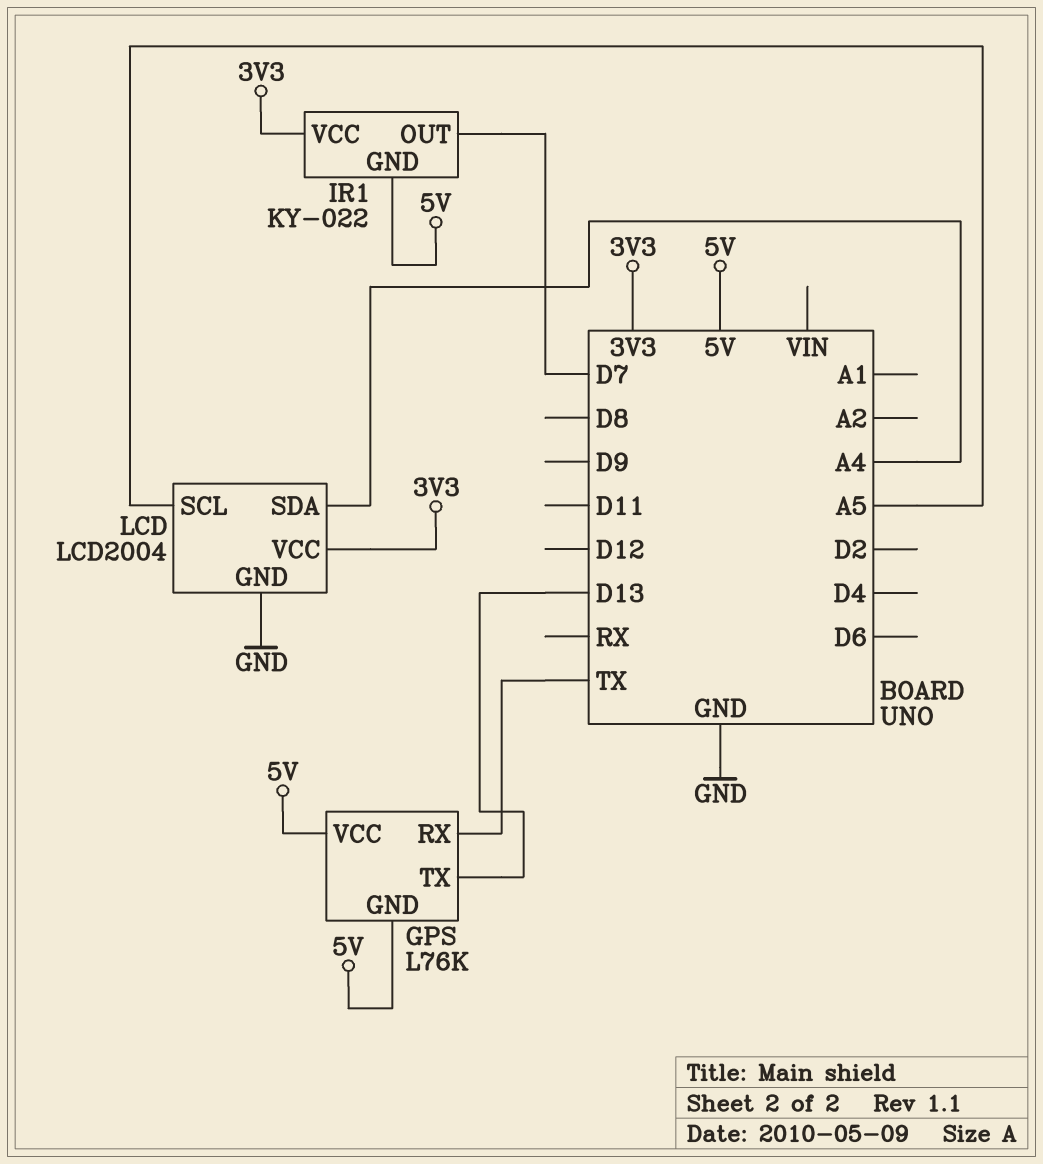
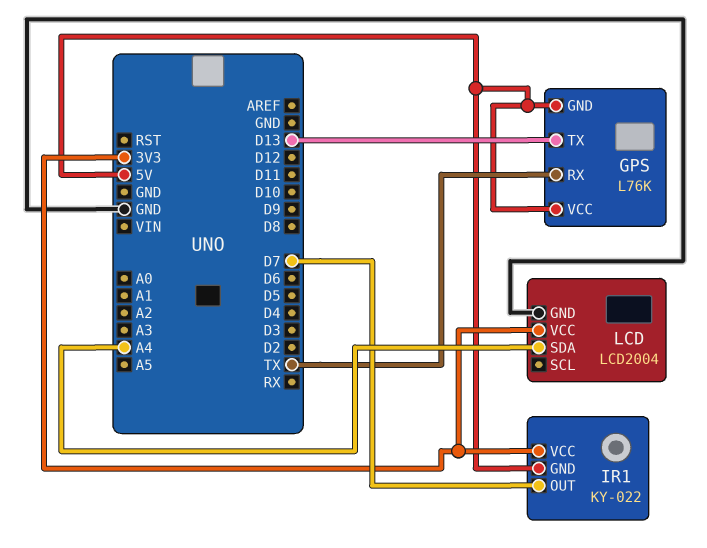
LCD pin SCL: A5 -> none

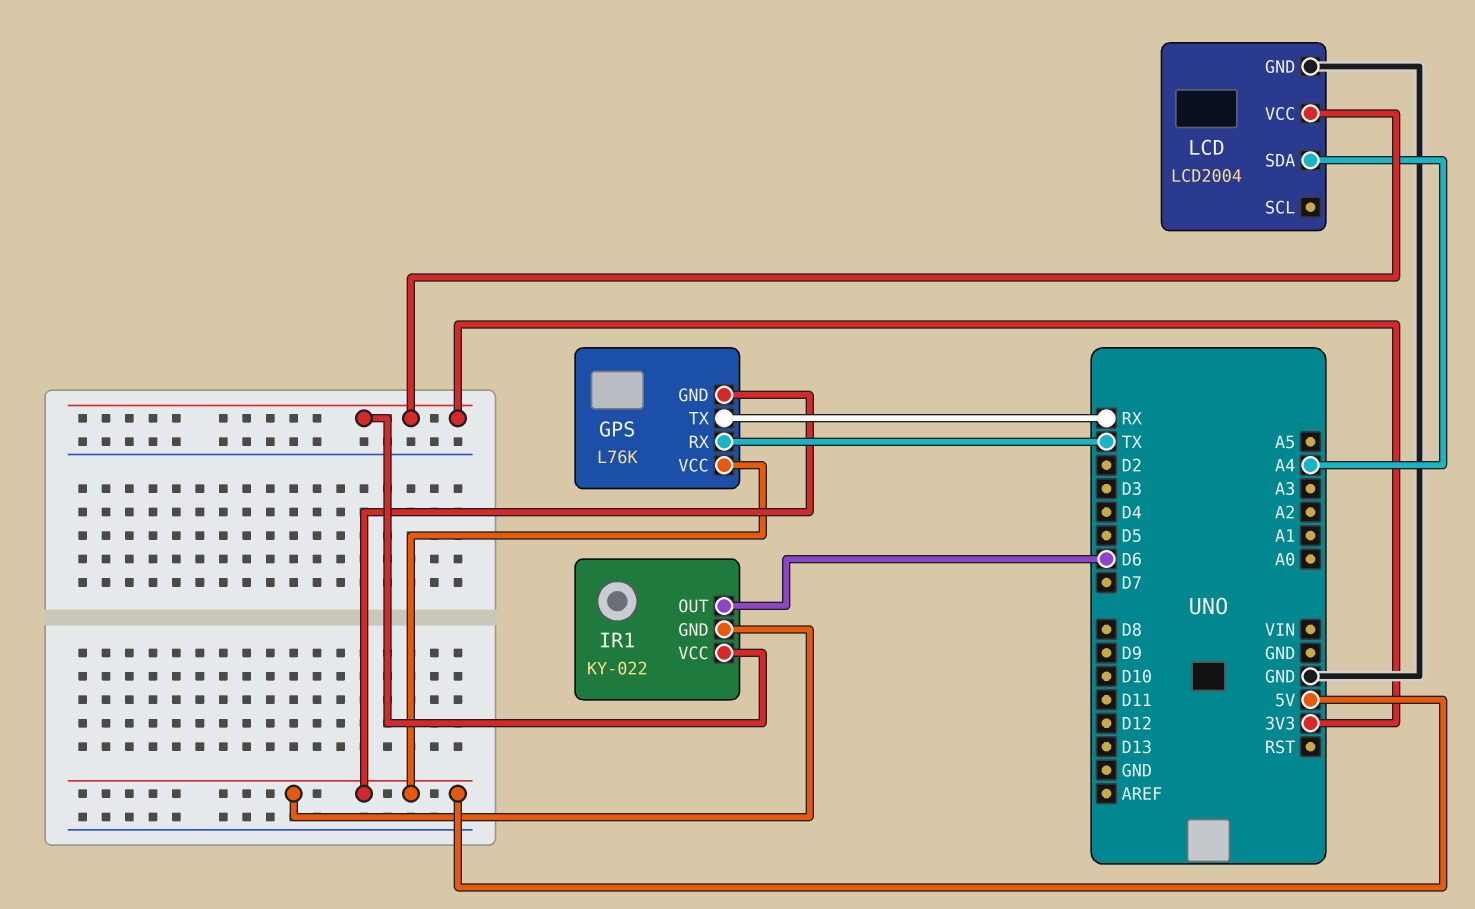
GPS pin TX: D13 -> RX
IR1 pin OUT: D7 -> D6

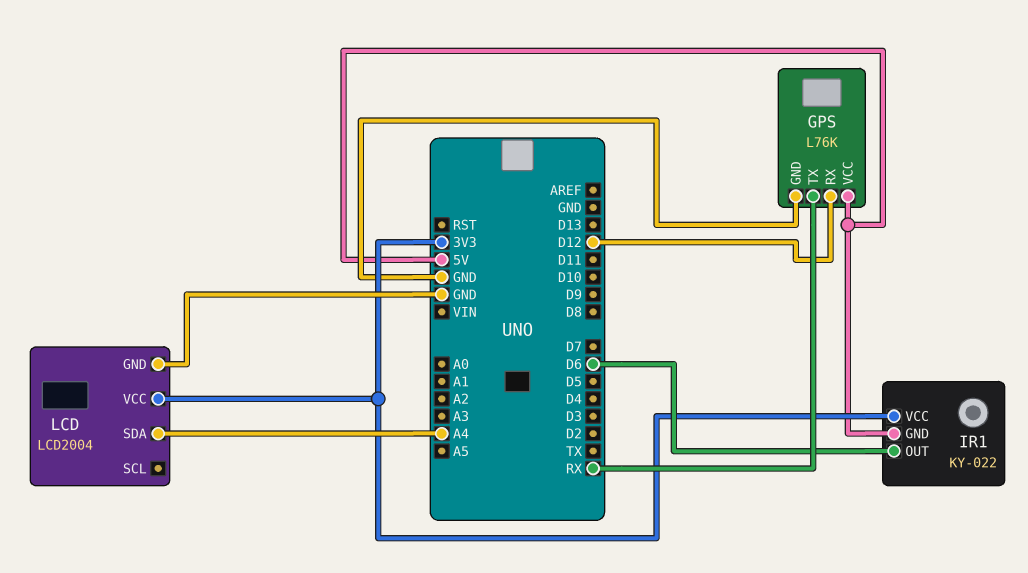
GPS pin GND: 5V -> GND
GPS pin RX: TX -> D12

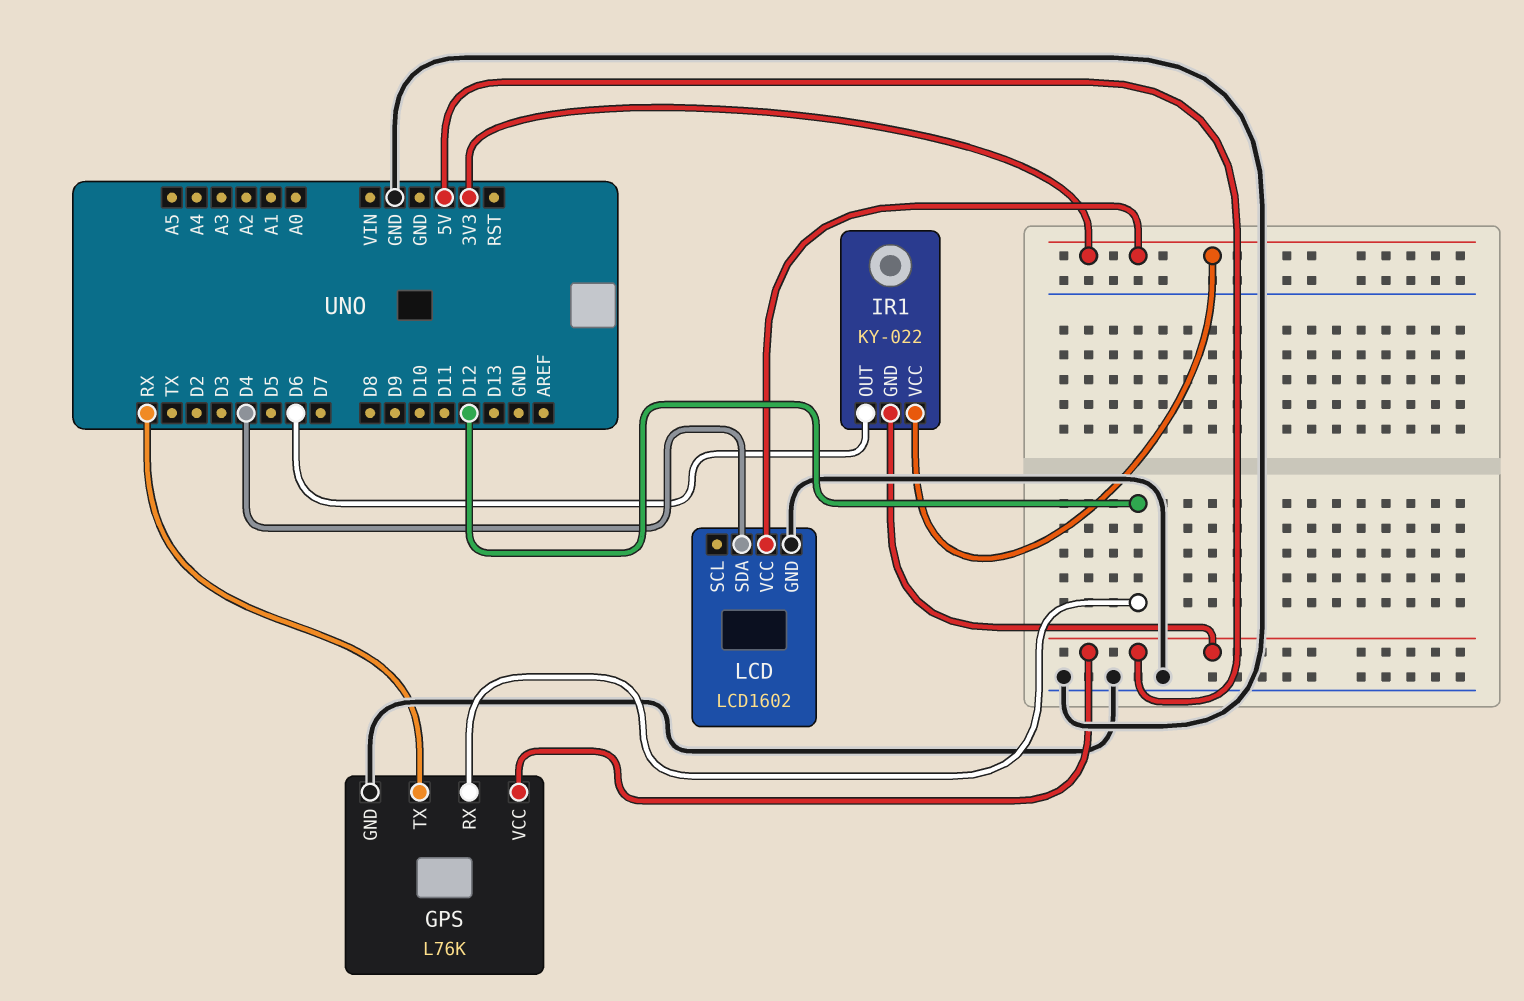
LCD: LCD2004 -> LCD1602
LCD pin SDA: A4 -> D4

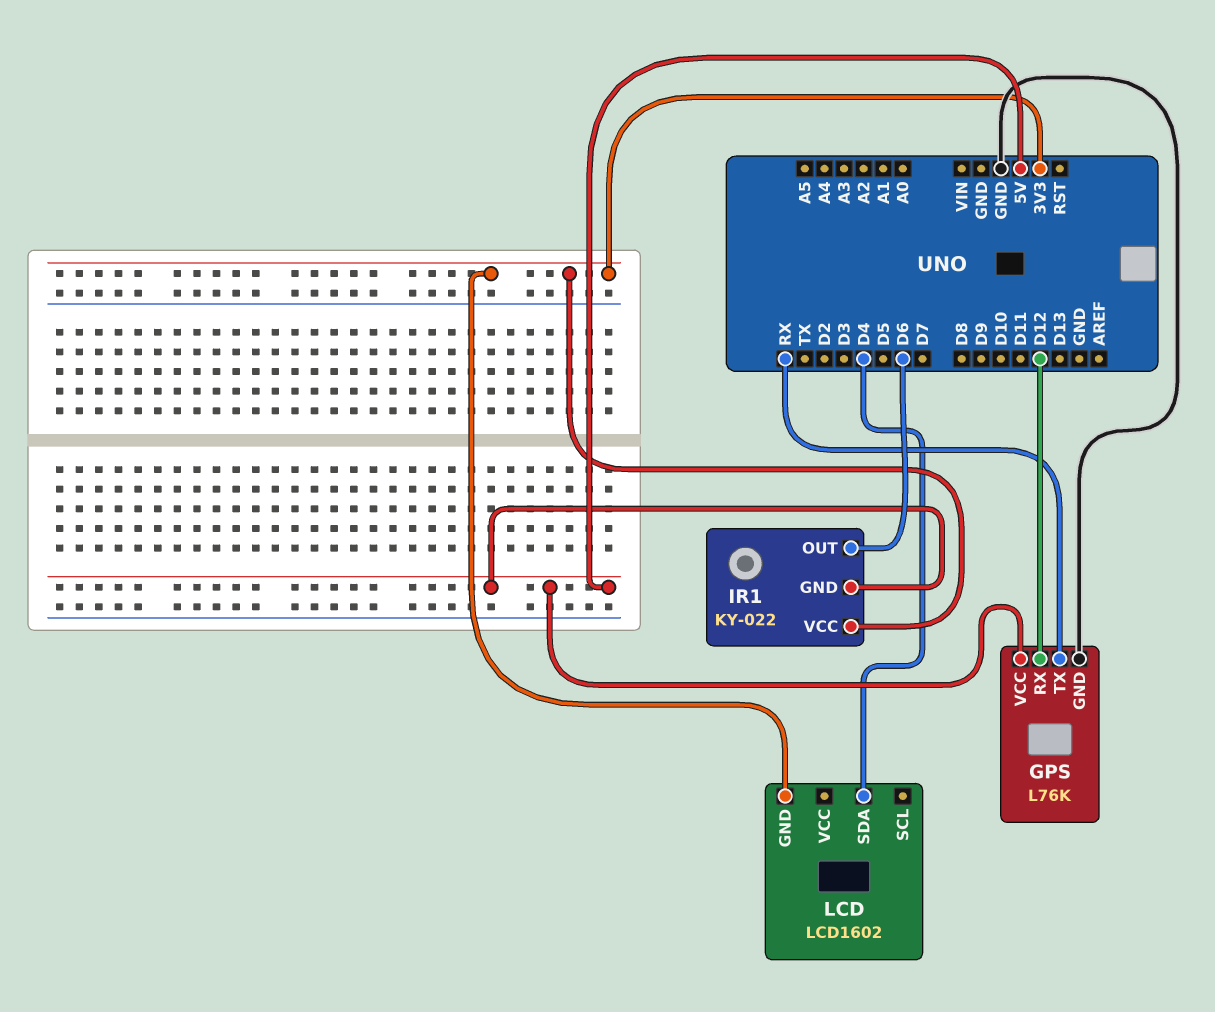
LCD pin GND: GND -> 3V3
LCD pin VCC: 3V3 -> none

